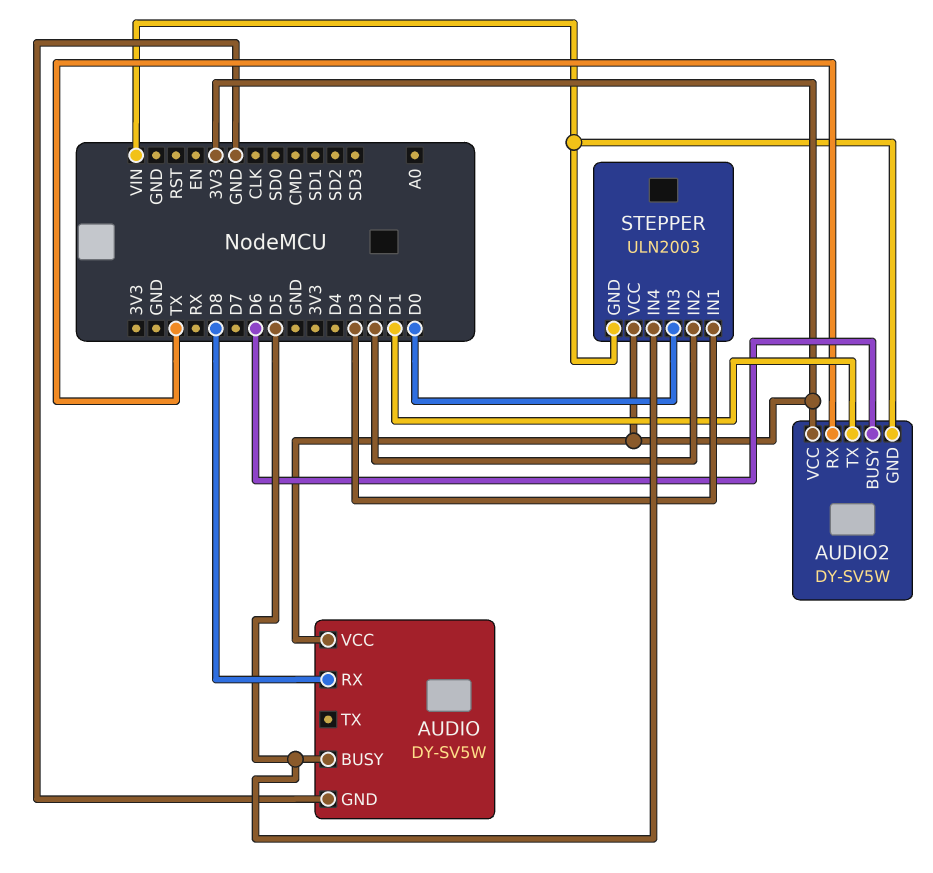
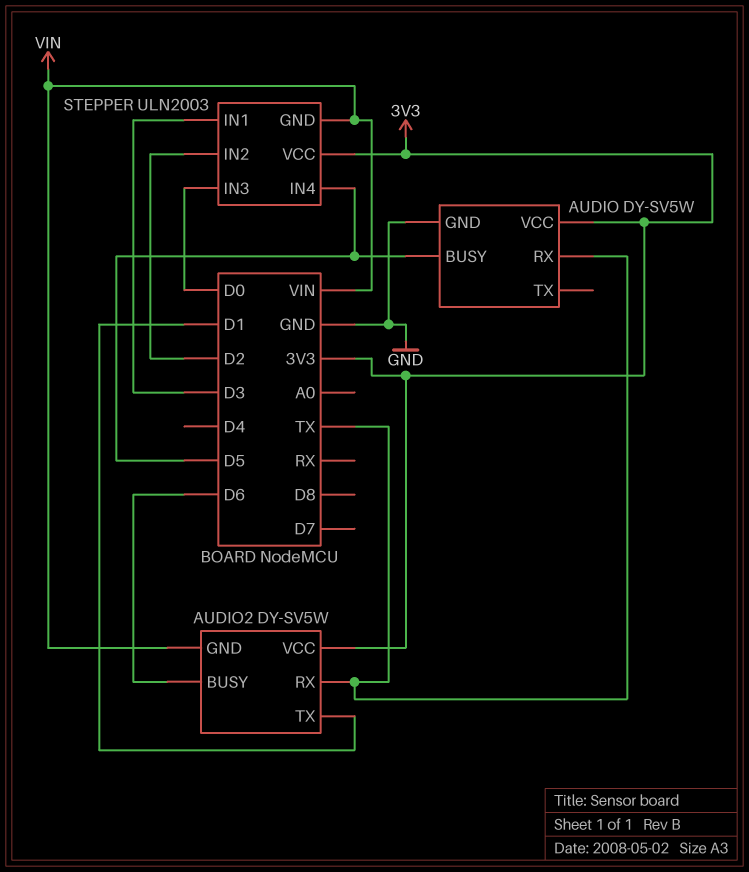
AUDIO pin RX: D8 -> TX

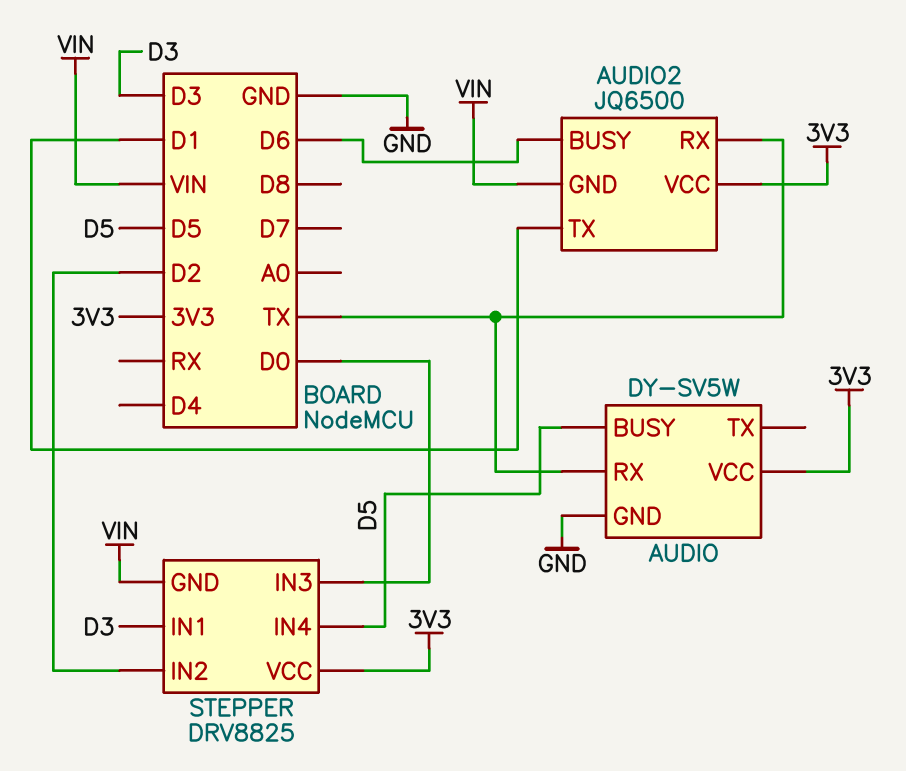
AUDIO2: DY-SV5W -> JQ6500
STEPPER: ULN2003 -> DRV8825

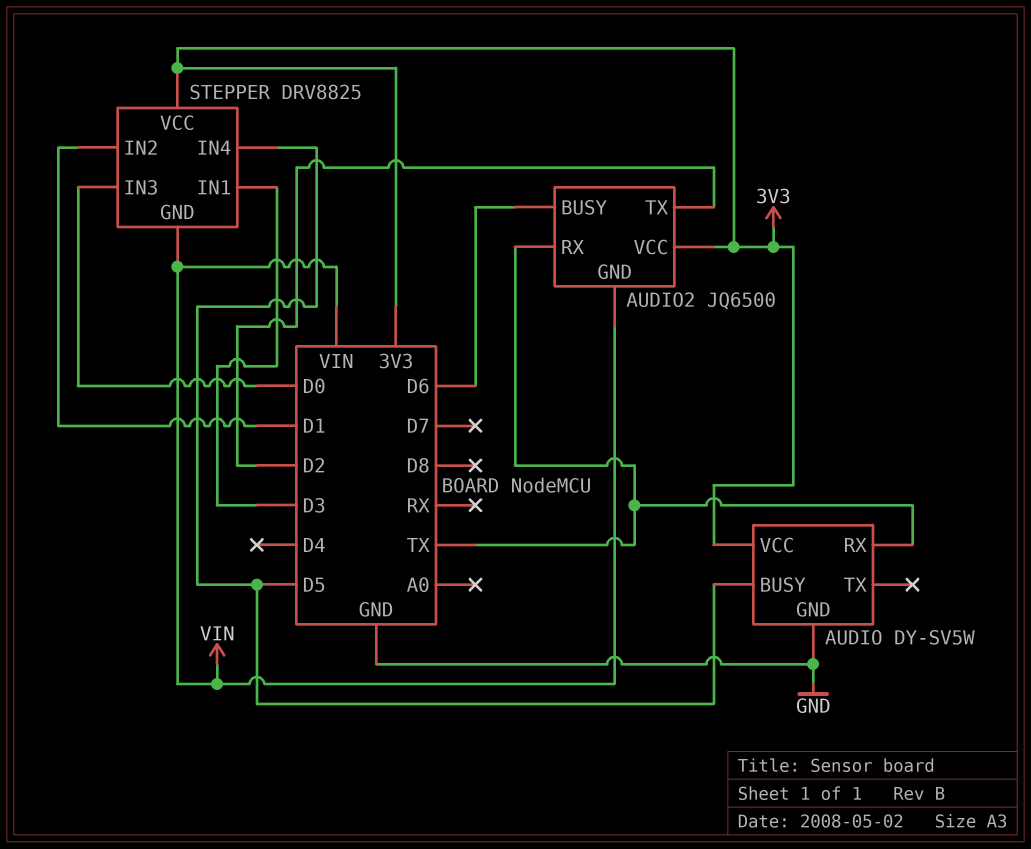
AUDIO2 pin TX: D1 -> D2
STEPPER pin IN2: D2 -> D1

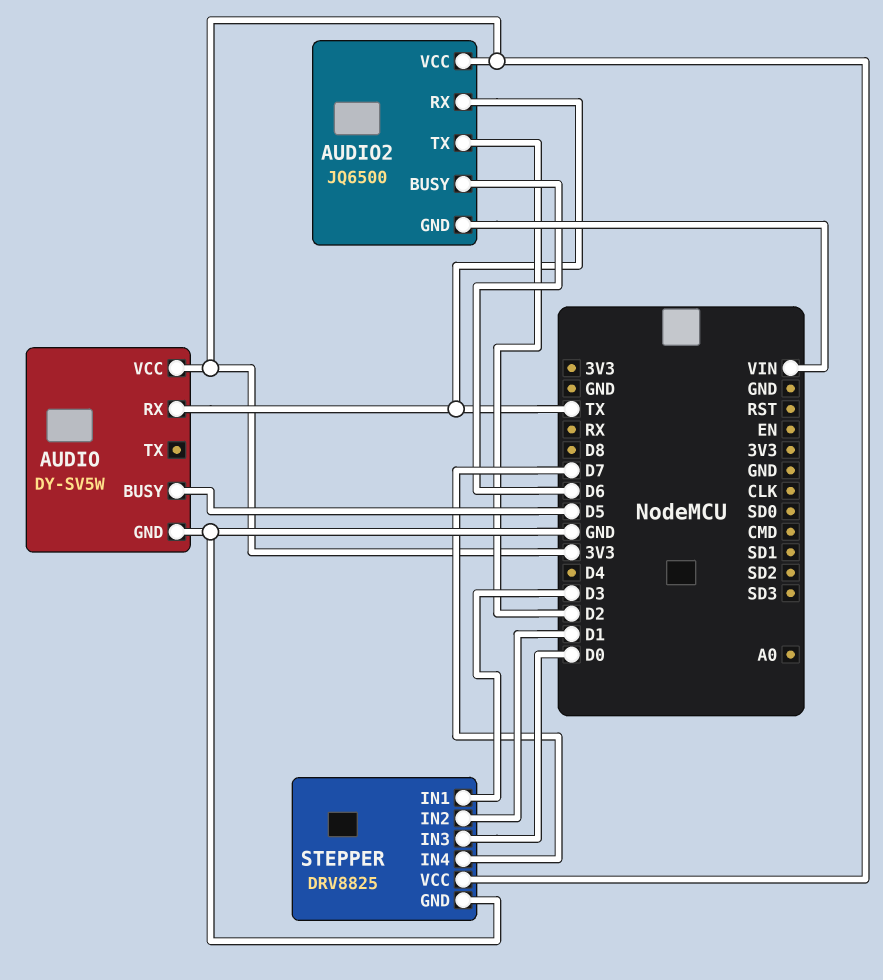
STEPPER pin GND: VIN -> GND
STEPPER pin IN4: D5 -> D7

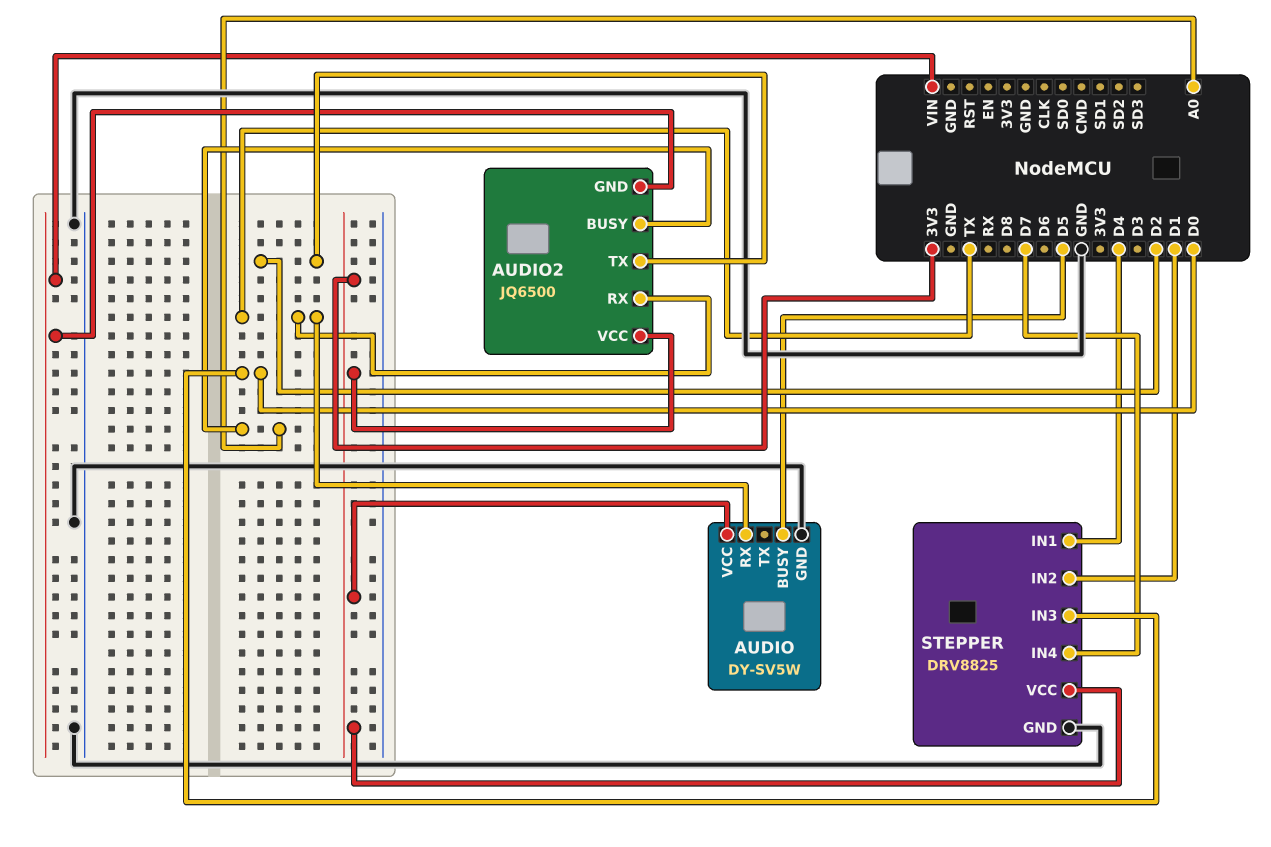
AUDIO2 pin BUSY: D6 -> A0
STEPPER pin IN1: D3 -> D4

